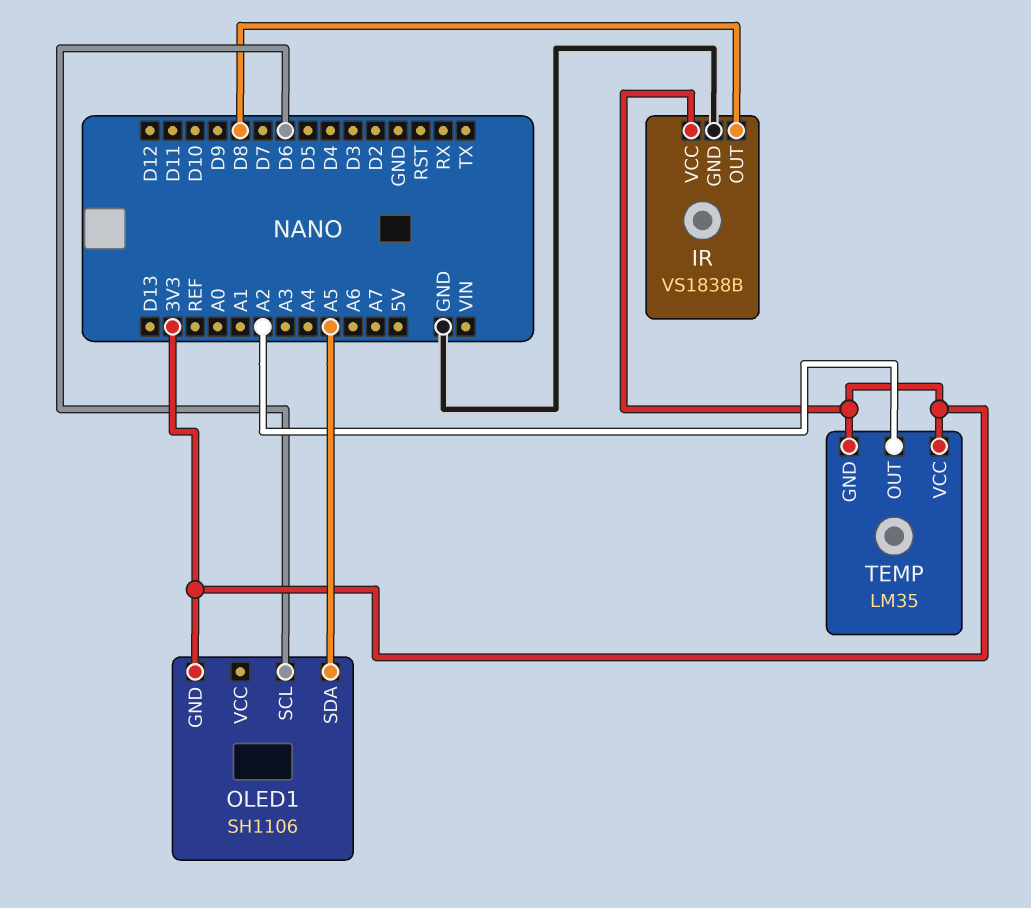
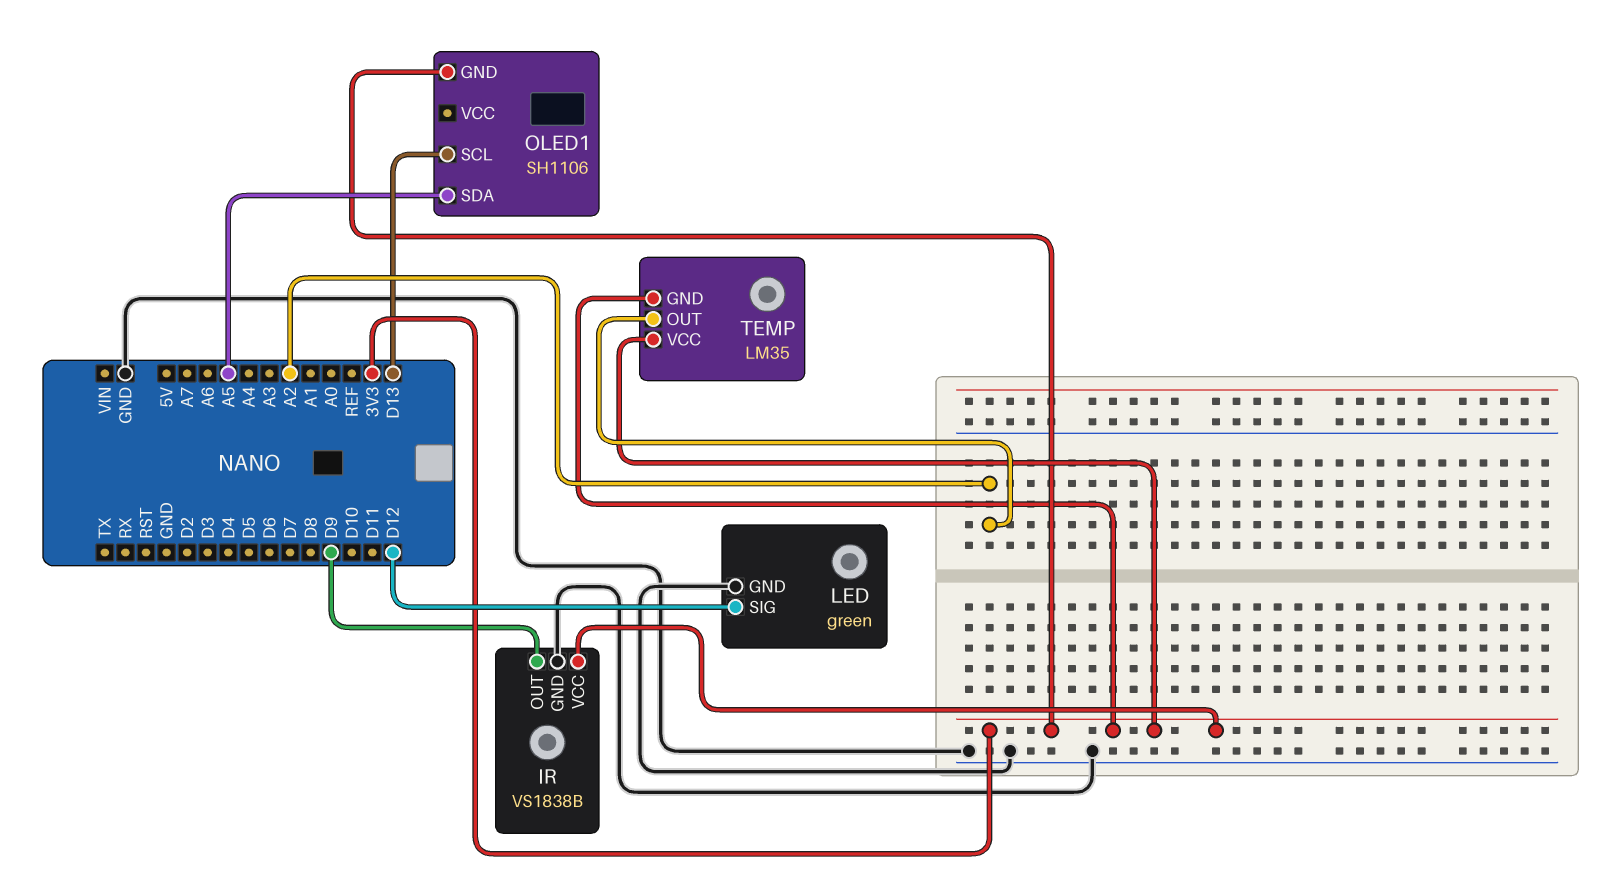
IR pin OUT: D8 -> D9
LED: none -> green
LED pin GND: none -> GND
LED pin SIG: none -> D12
OLED1 pin SCL: D6 -> D13

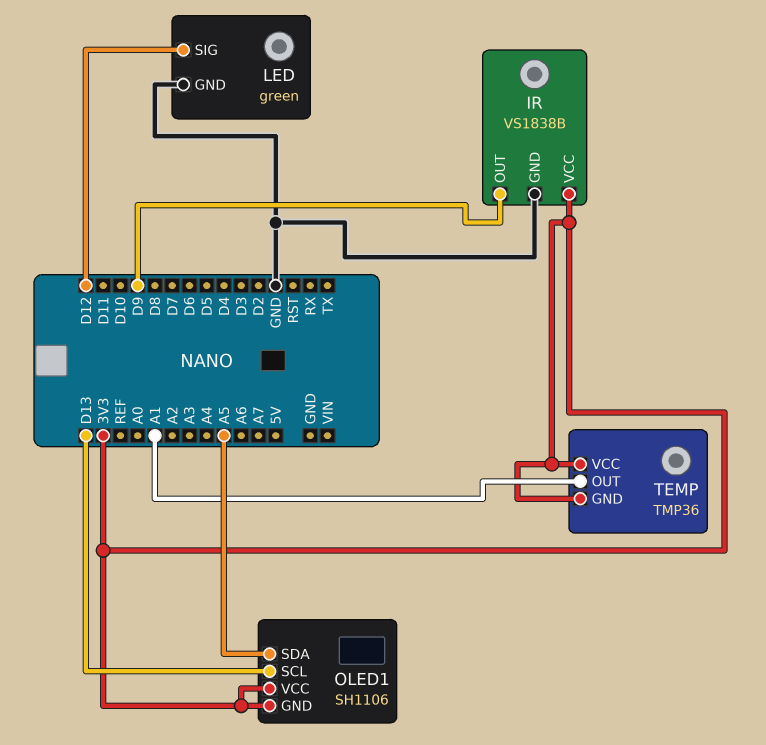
OLED1 pin VCC: none -> 3V3
TEMP: LM35 -> TMP36
TEMP pin OUT: A2 -> A1

